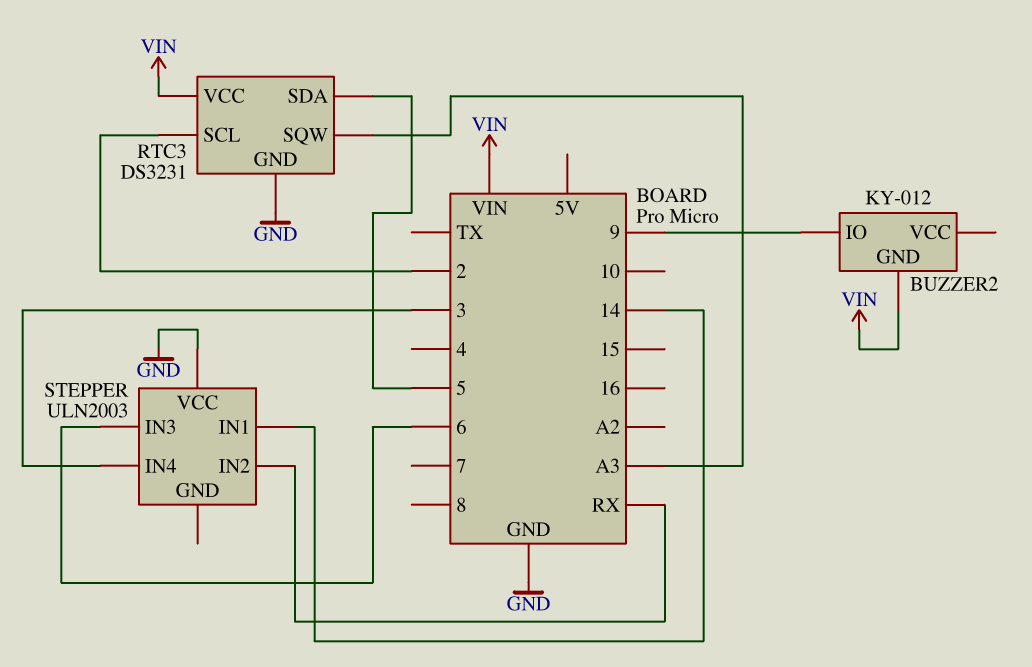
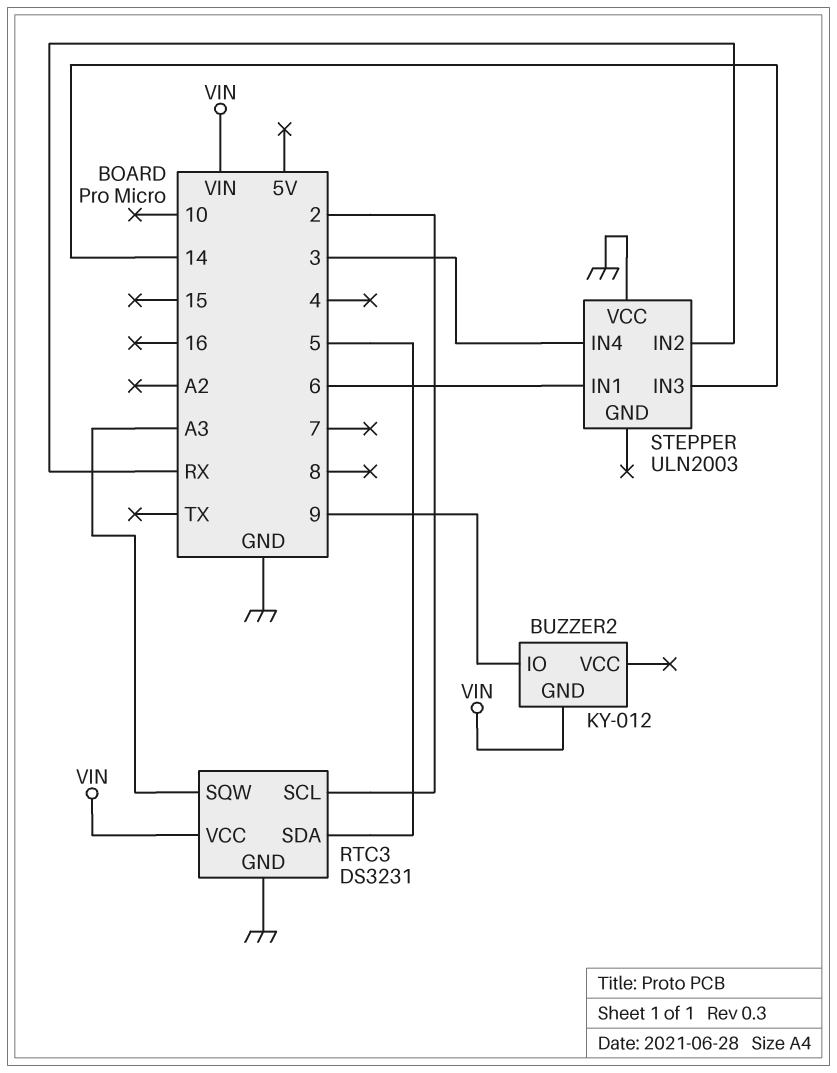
STEPPER pin IN1: 14 -> 6
STEPPER pin IN3: 6 -> 14

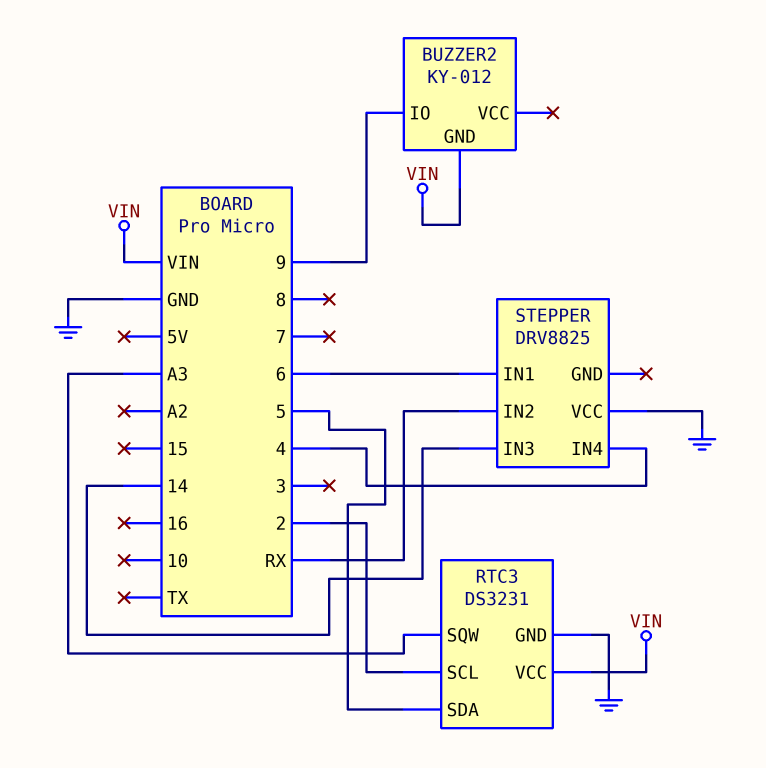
STEPPER: ULN2003 -> DRV8825
STEPPER pin IN4: 3 -> 4

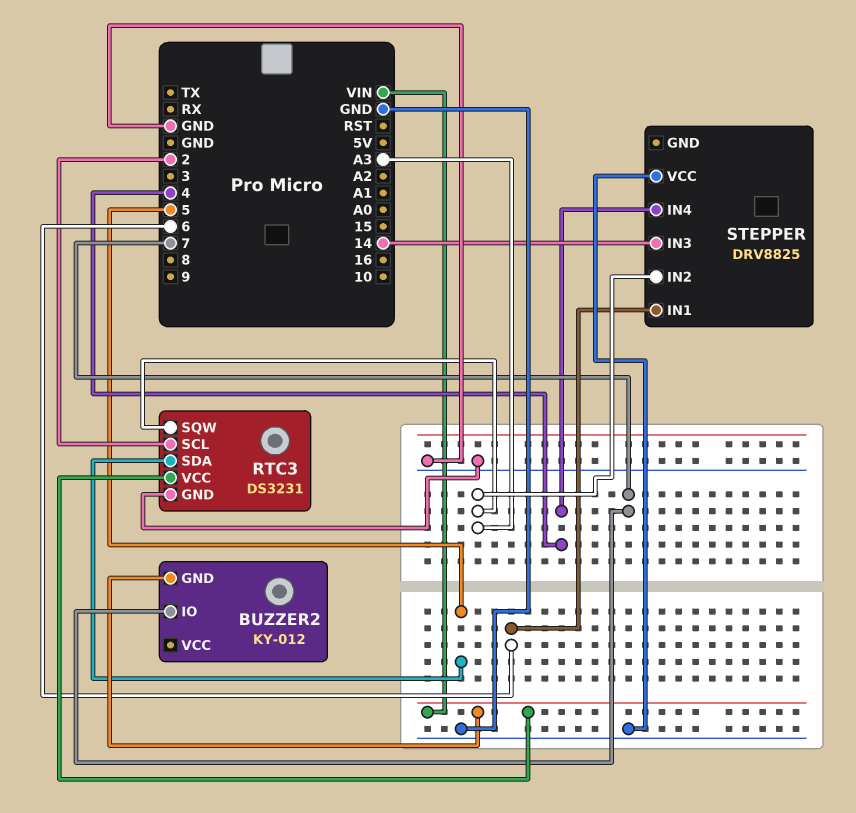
BUZZER2 pin IO: 9 -> 7
STEPPER pin IN2: RX -> A3

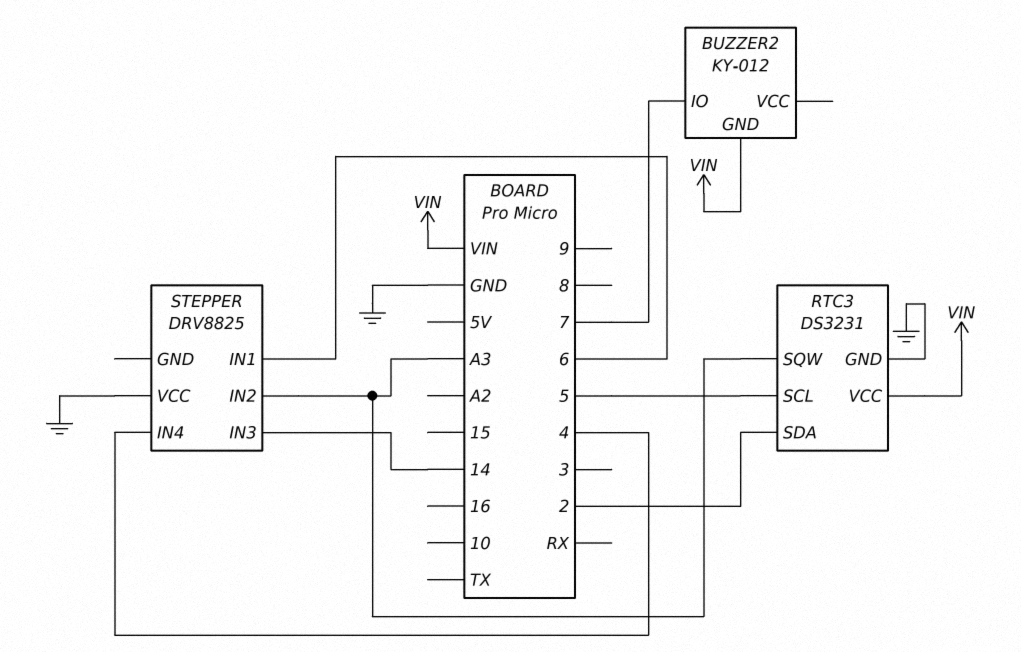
RTC3 pin SCL: 2 -> 5
RTC3 pin SDA: 5 -> 2

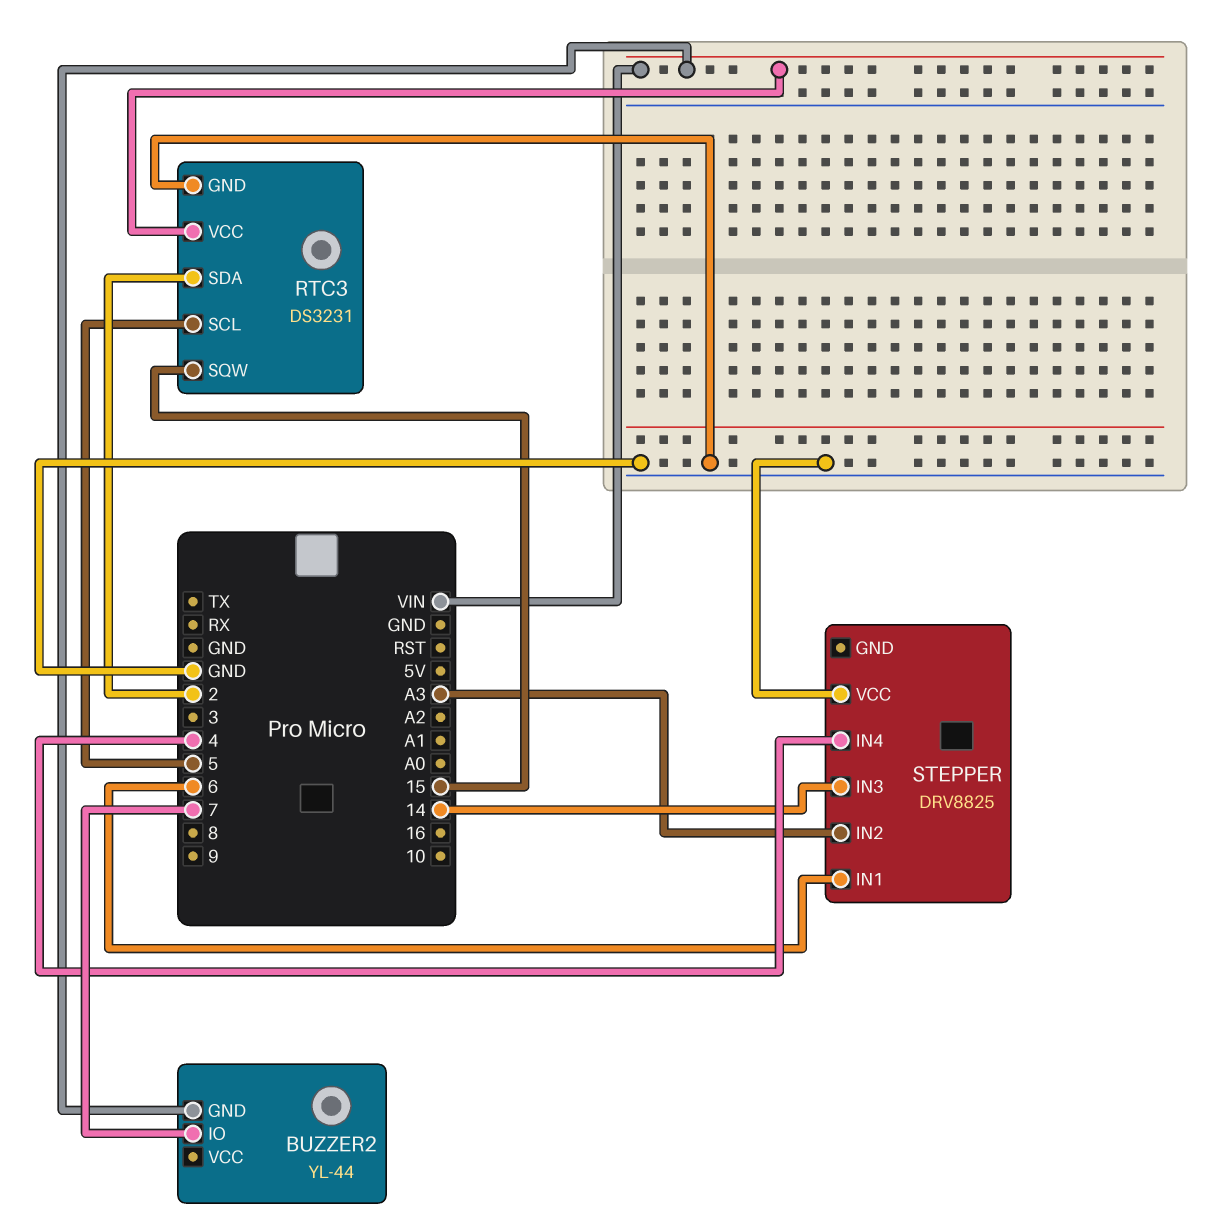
BUZZER2: KY-012 -> YL-44
RTC3 pin SQW: A3 -> 15

